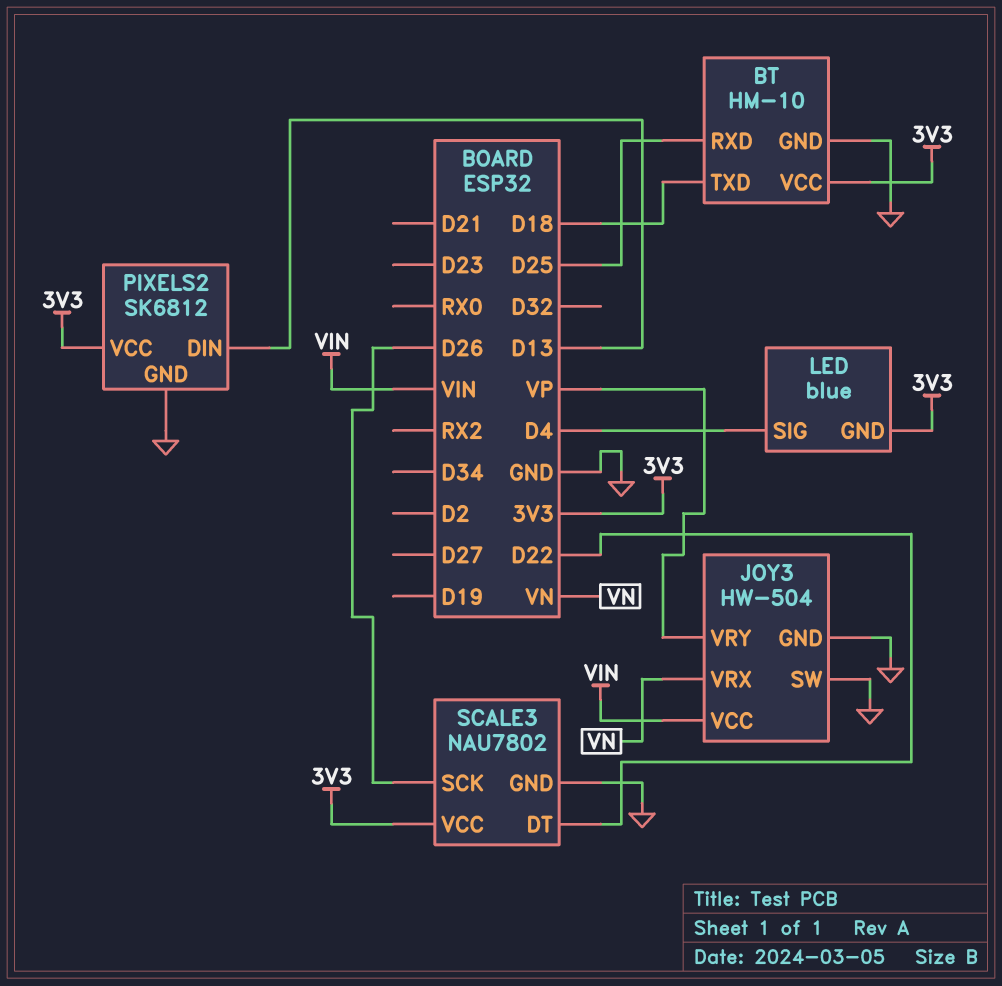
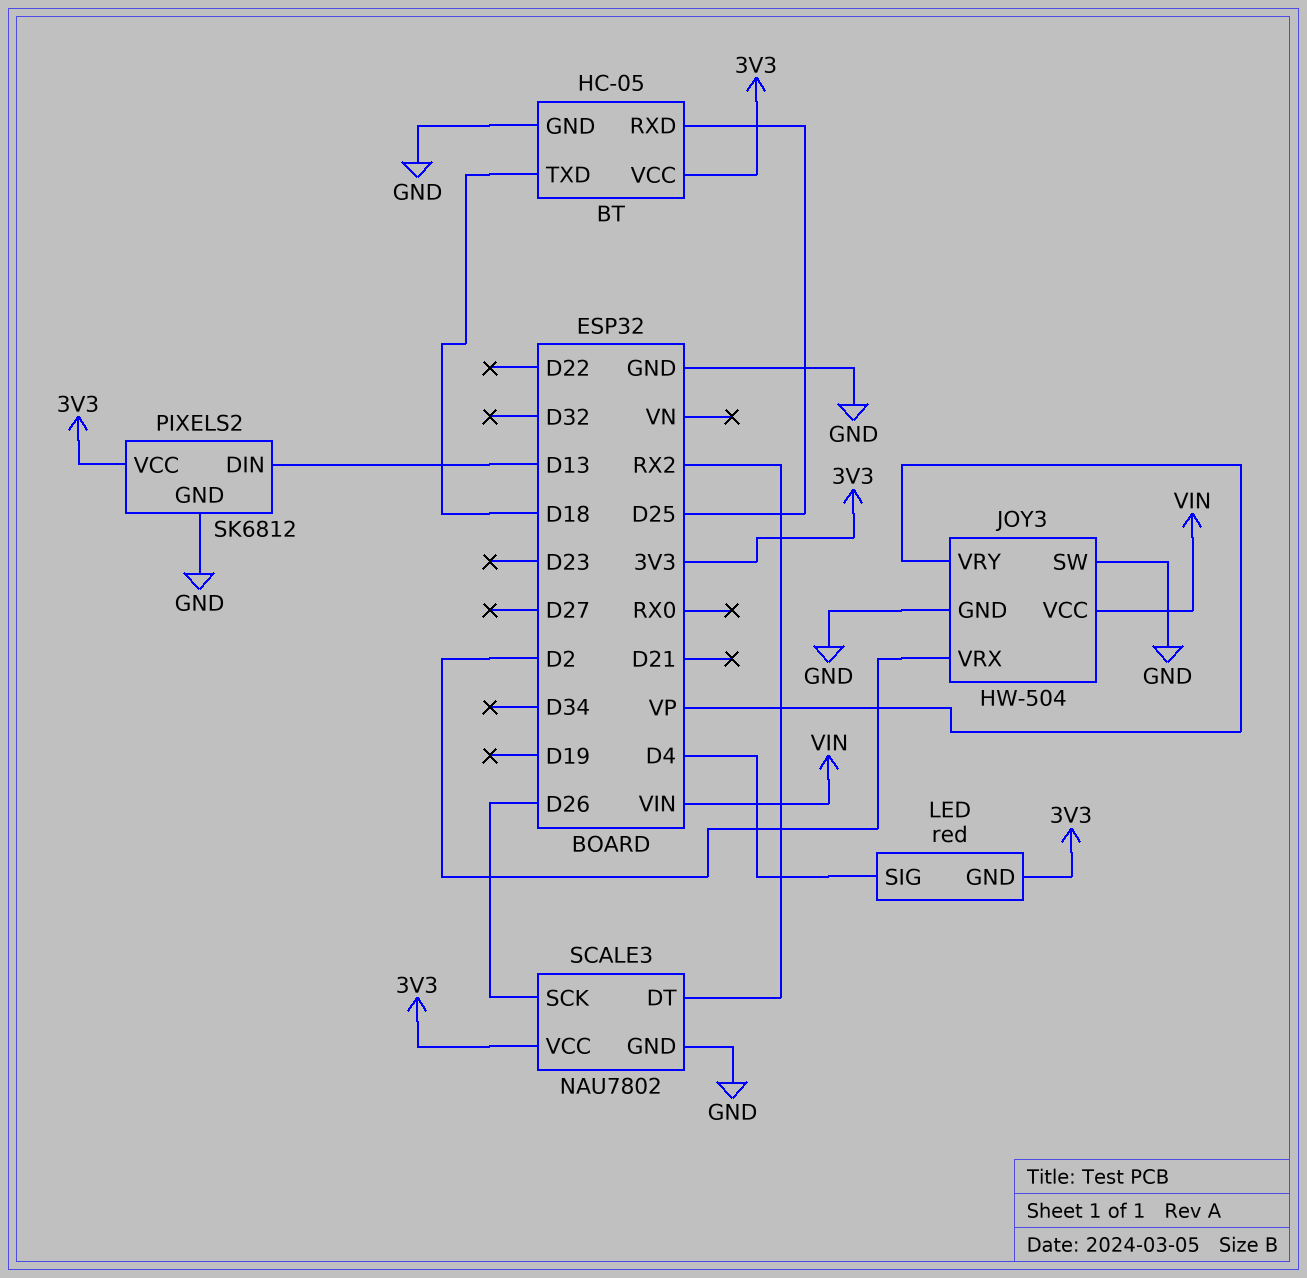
BT: HM-10 -> HC-05
JOY3 pin VRX: VN -> D2
LED: blue -> red
SCALE3 pin DT: D22 -> RX2

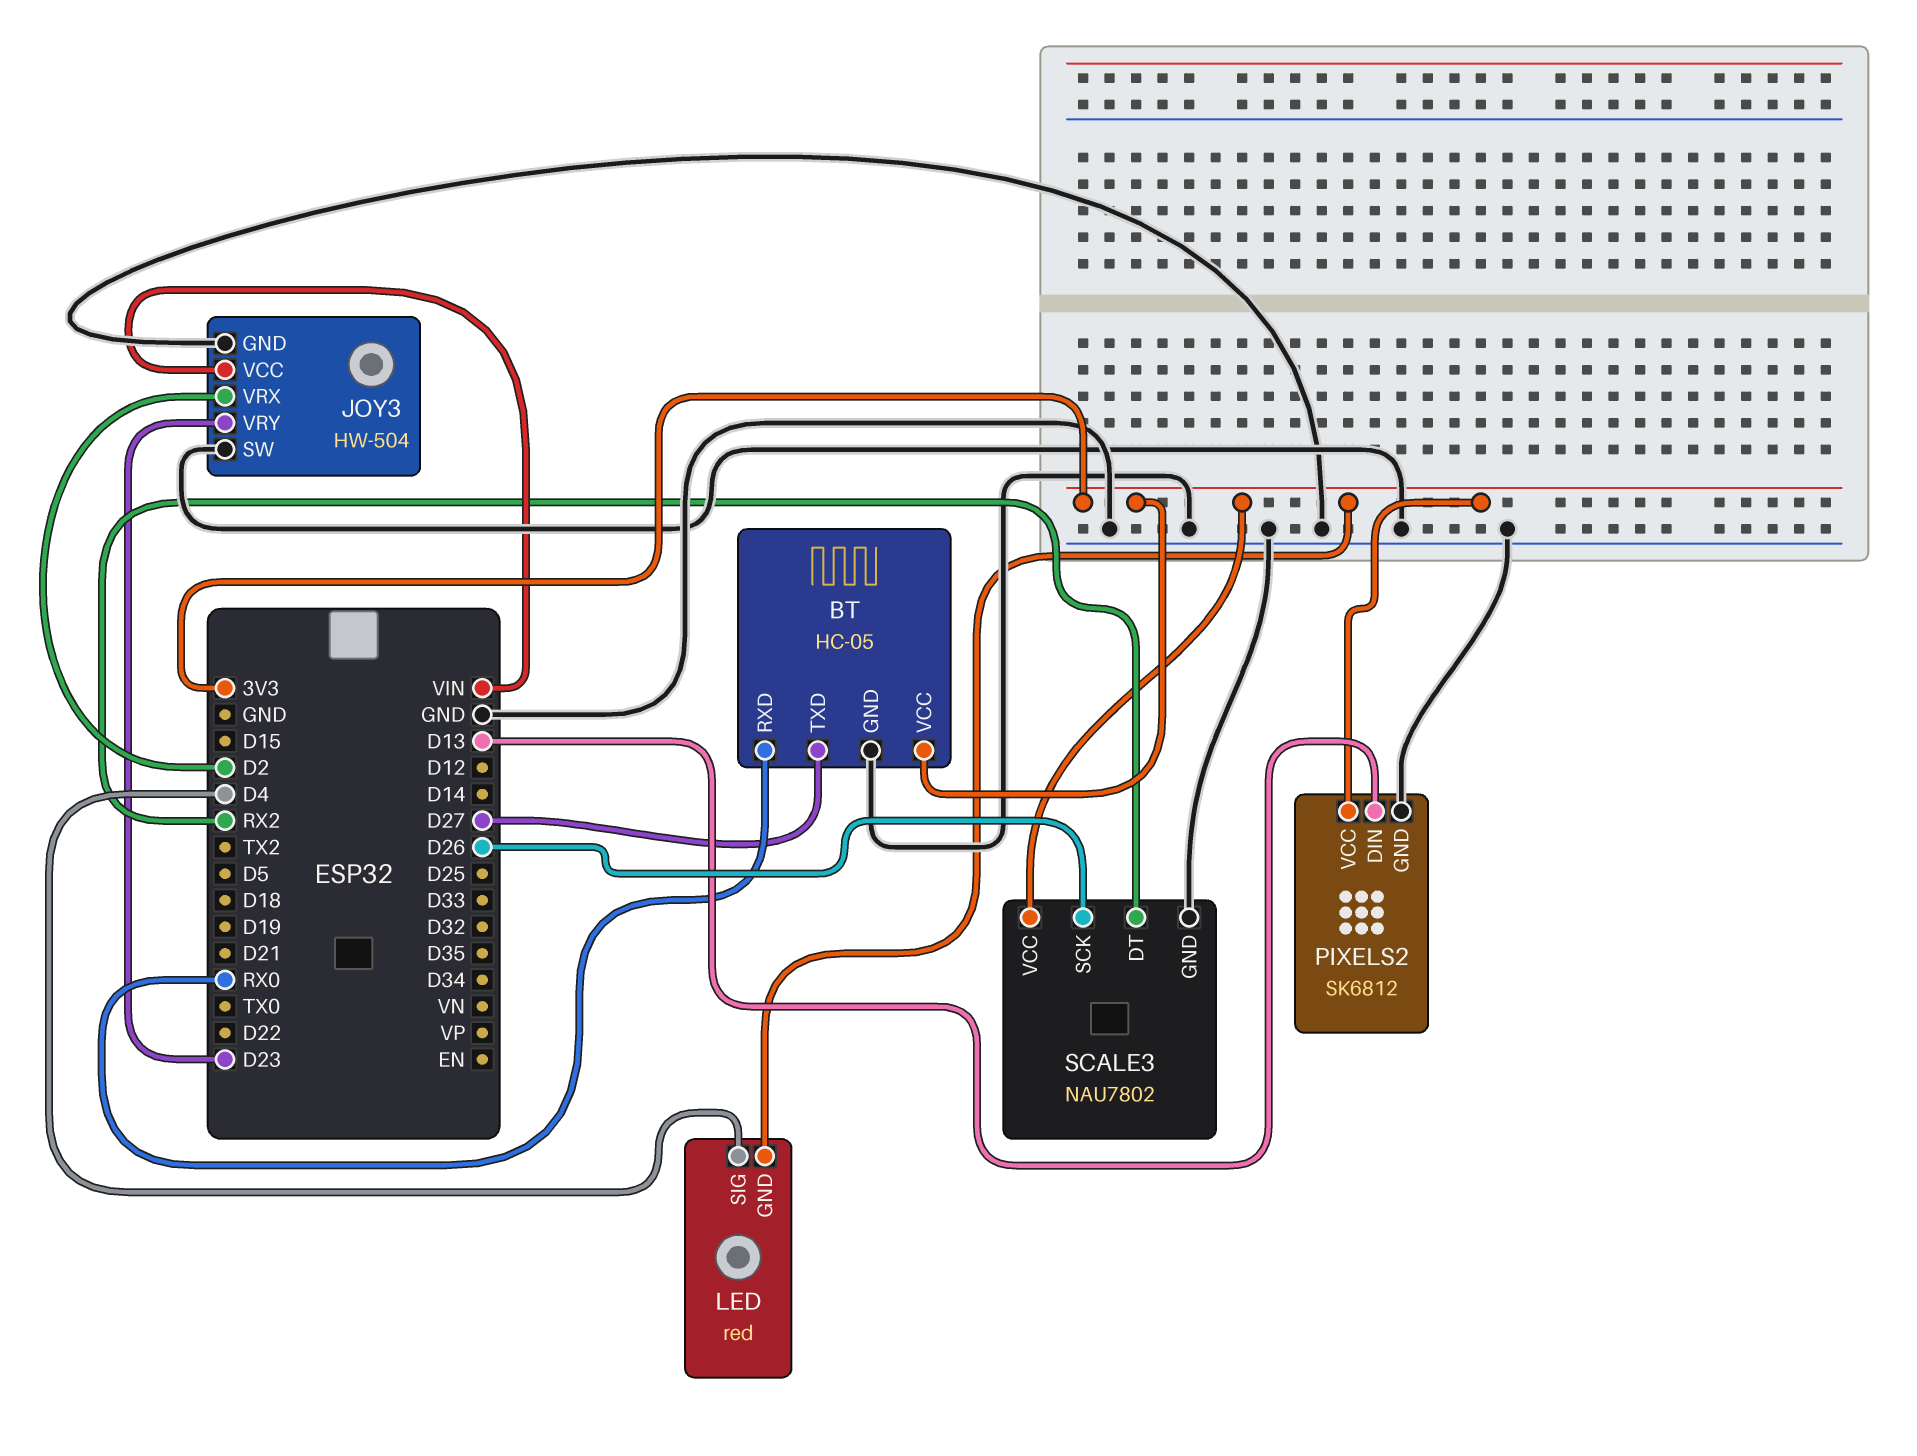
BT pin RXD: D25 -> RX0
BT pin TXD: D18 -> D27
JOY3 pin VRY: VP -> D23

